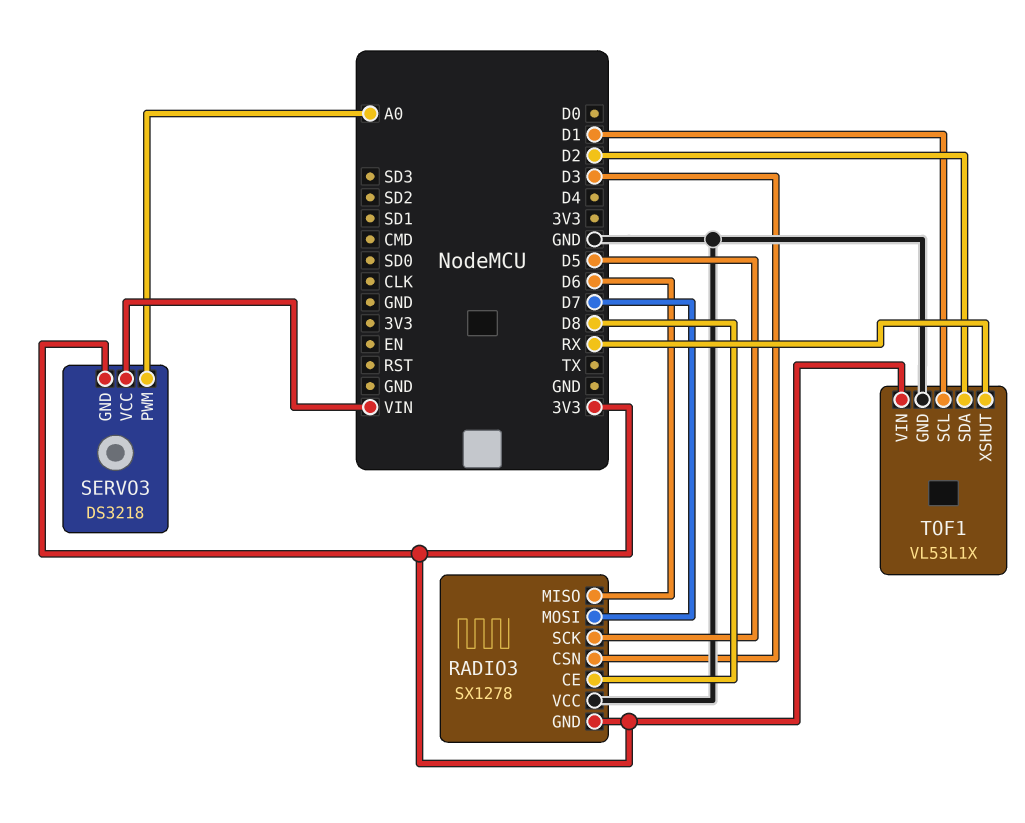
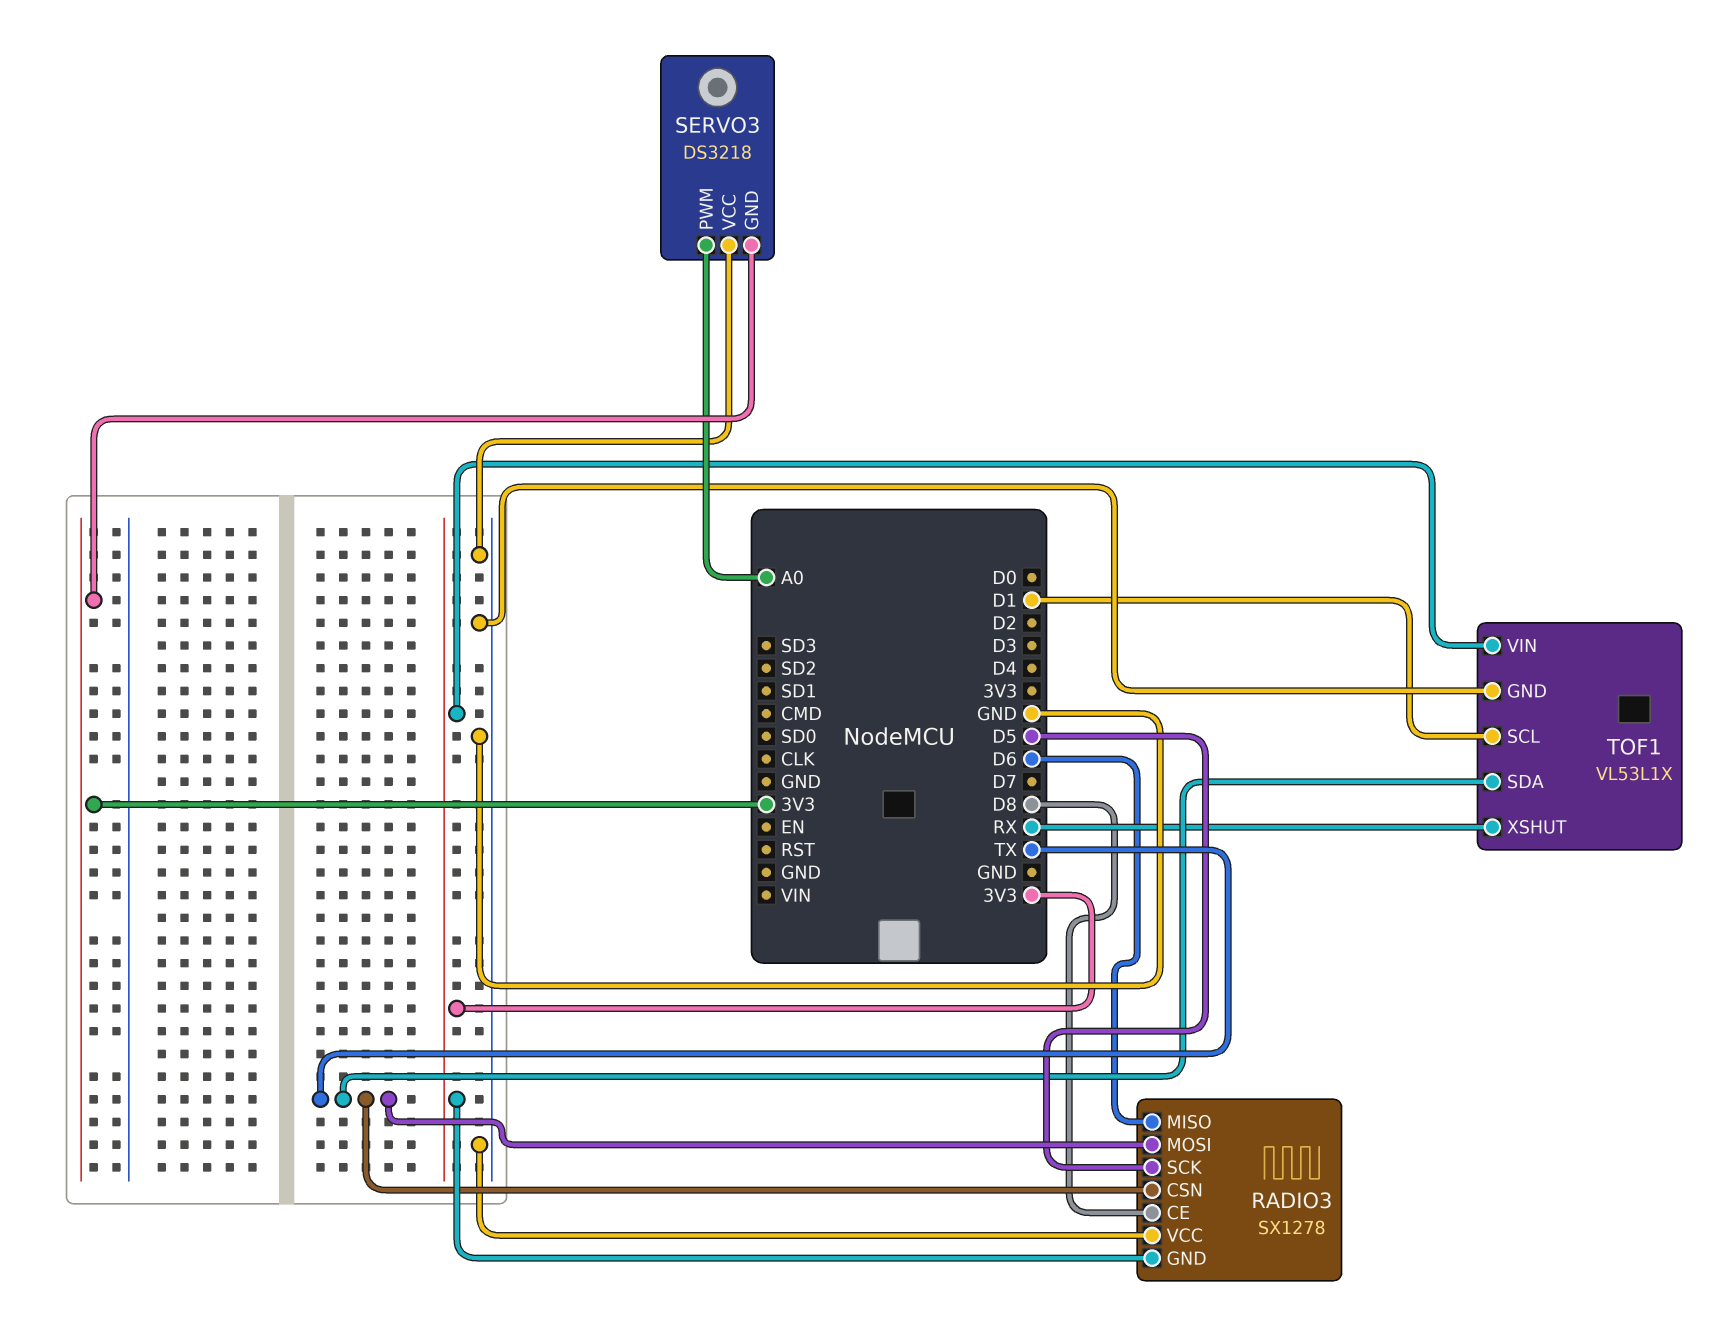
RADIO3 pin CSN: D3 -> TX
RADIO3 pin MOSI: D7 -> TX
SERVO3 pin VCC: VIN -> GND
TOF1 pin SDA: D2 -> TX

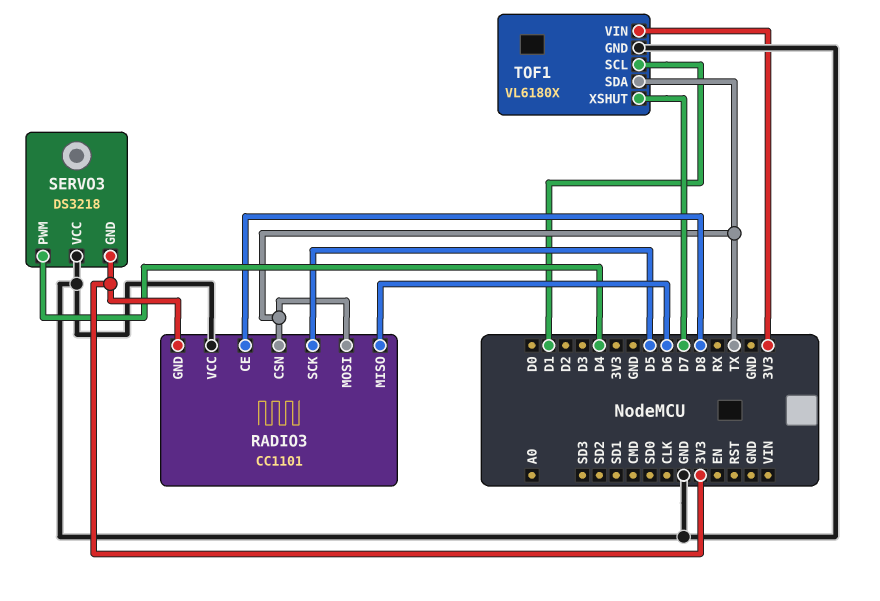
RADIO3: SX1278 -> CC1101
SERVO3 pin PWM: A0 -> D4
TOF1: VL53L1X -> VL6180X
TOF1 pin XSHUT: RX -> D7

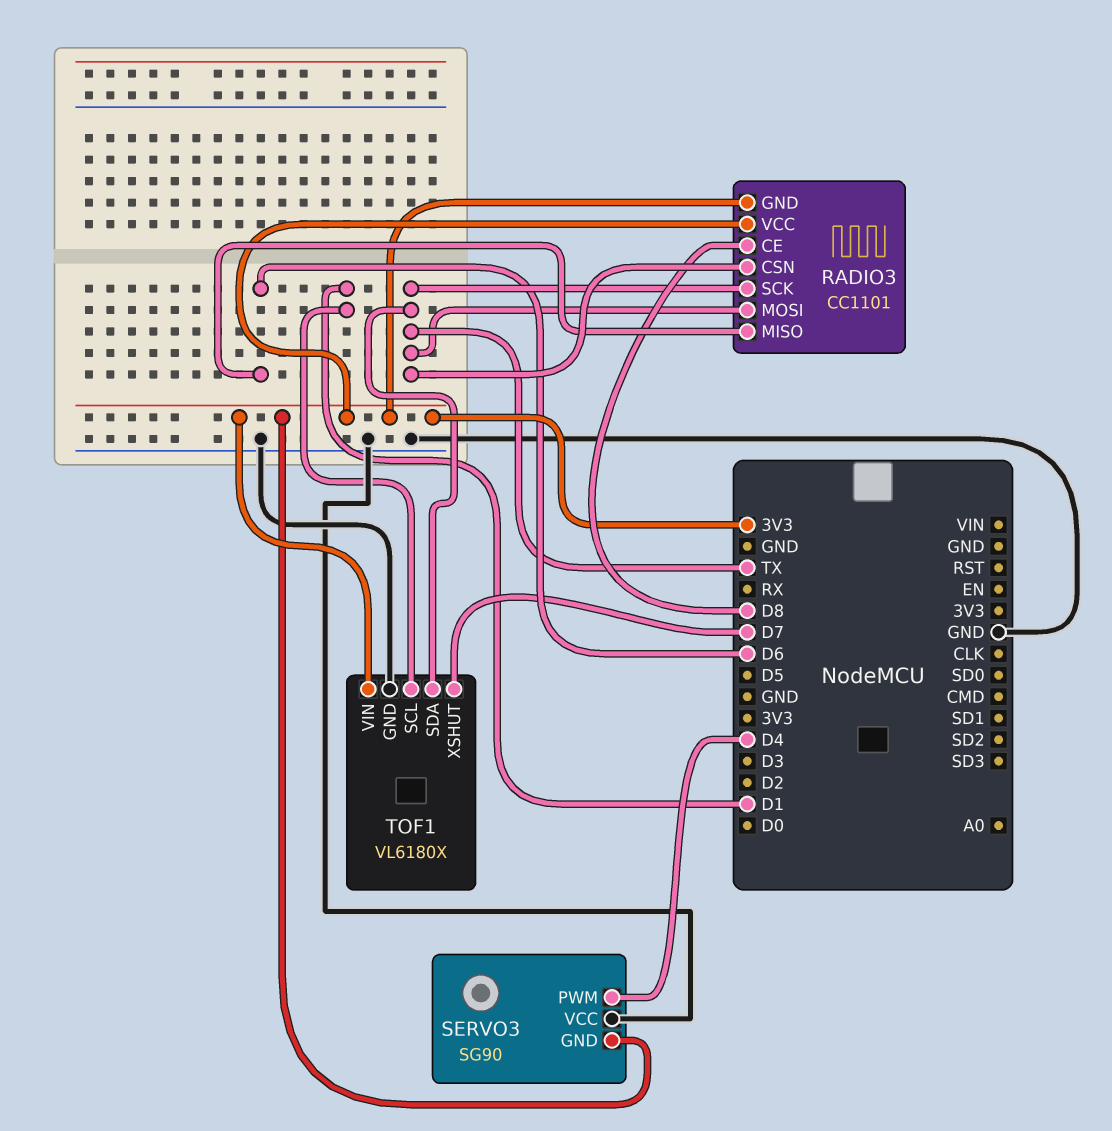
RADIO3 pin SCK: D5 -> TX
RADIO3 pin VCC: GND -> 3V3
SERVO3: DS3218 -> SG90

